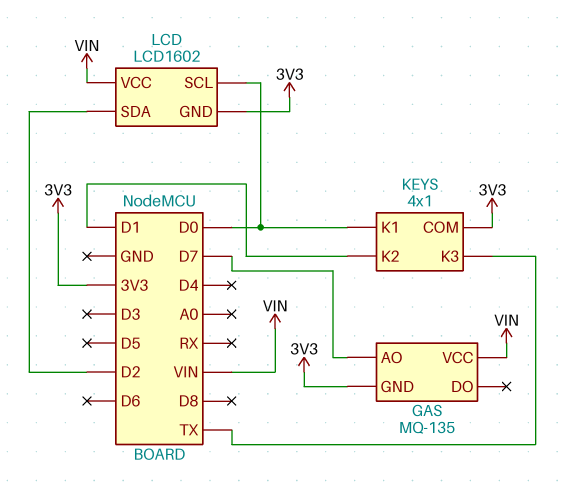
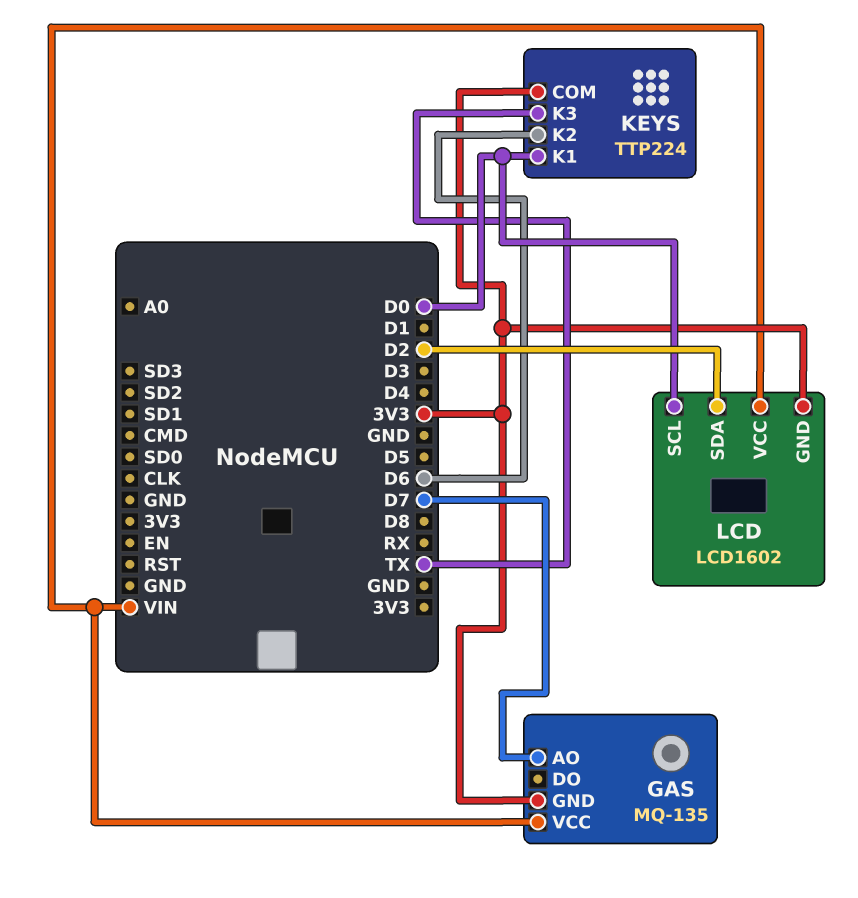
KEYS: 4x1 -> TTP224
KEYS pin K2: D1 -> D6

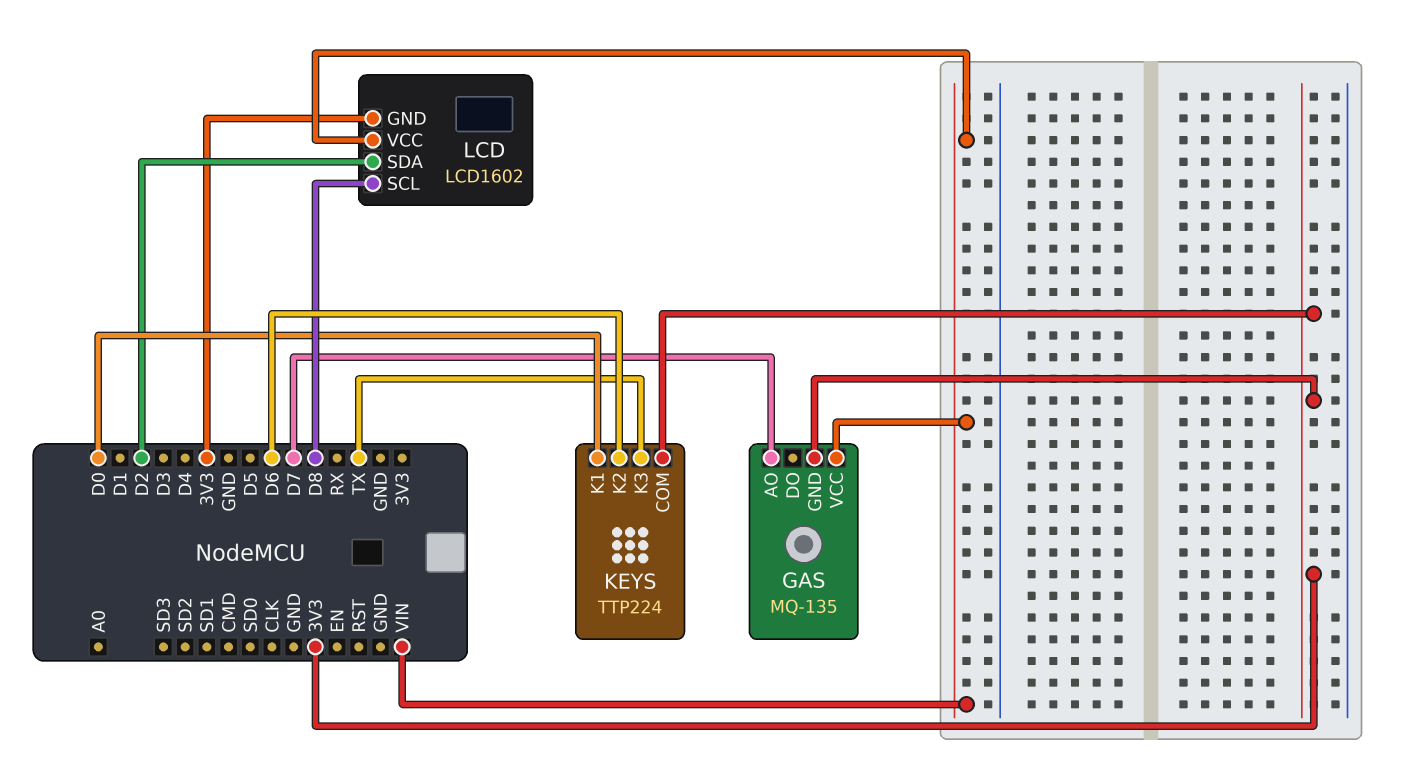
LCD pin SCL: D0 -> D8

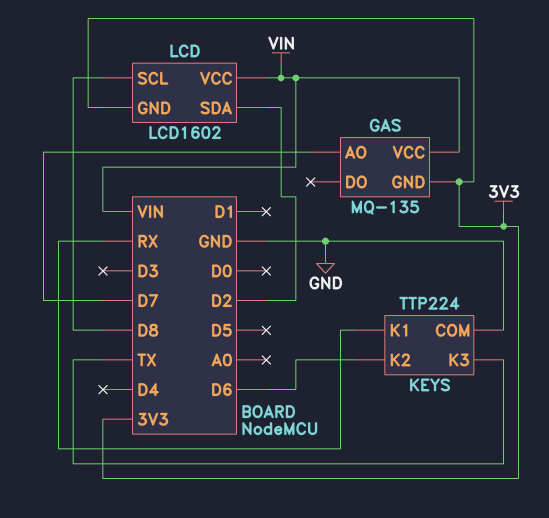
KEYS pin COM: 3V3 -> GND
KEYS pin K1: D0 -> RX

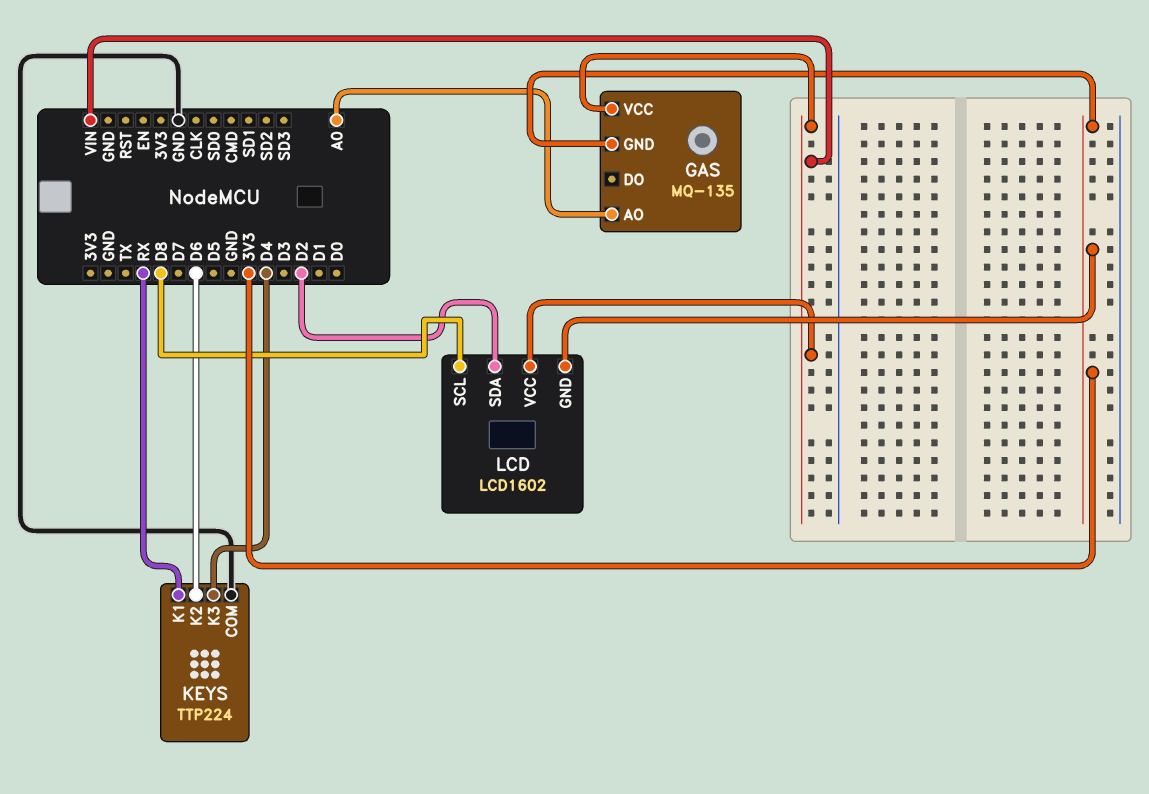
GAS pin AO: D7 -> A0
KEYS pin K3: TX -> D4

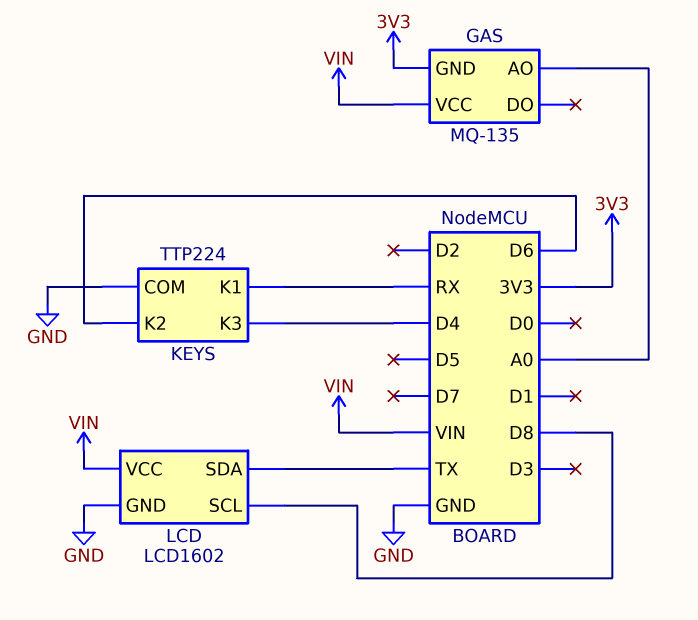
LCD pin GND: 3V3 -> GND
LCD pin SDA: D2 -> TX

